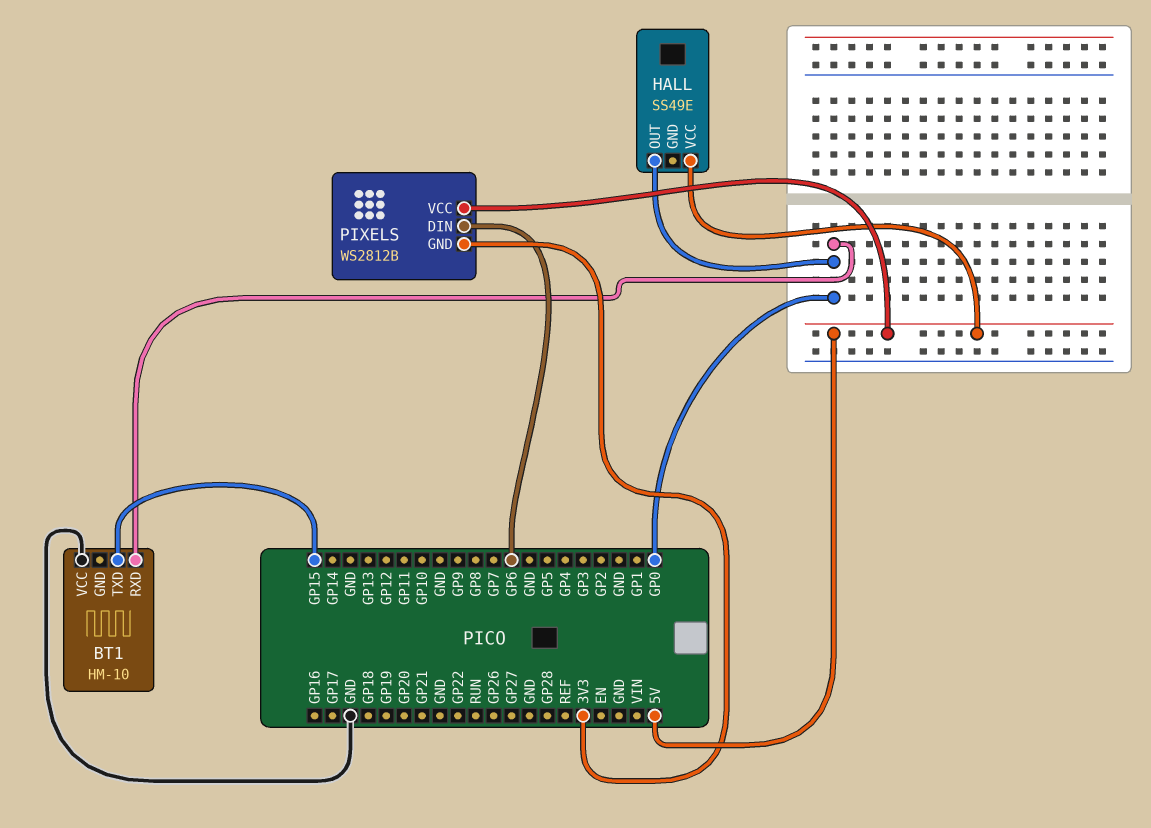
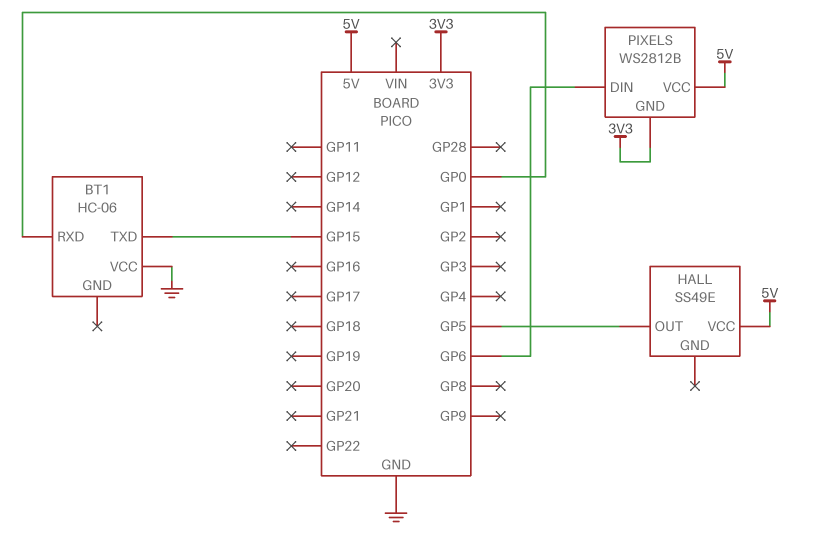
BT1: HM-10 -> HC-06
HALL pin OUT: GP0 -> GP5

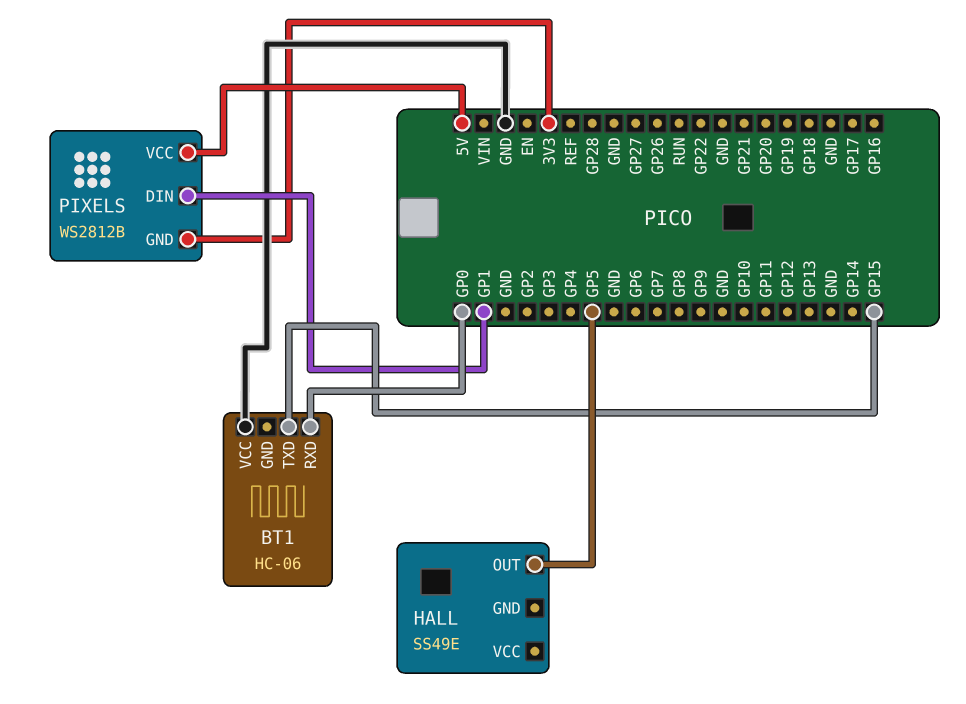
HALL pin VCC: 5V -> none
PIXELS pin DIN: GP6 -> GP1

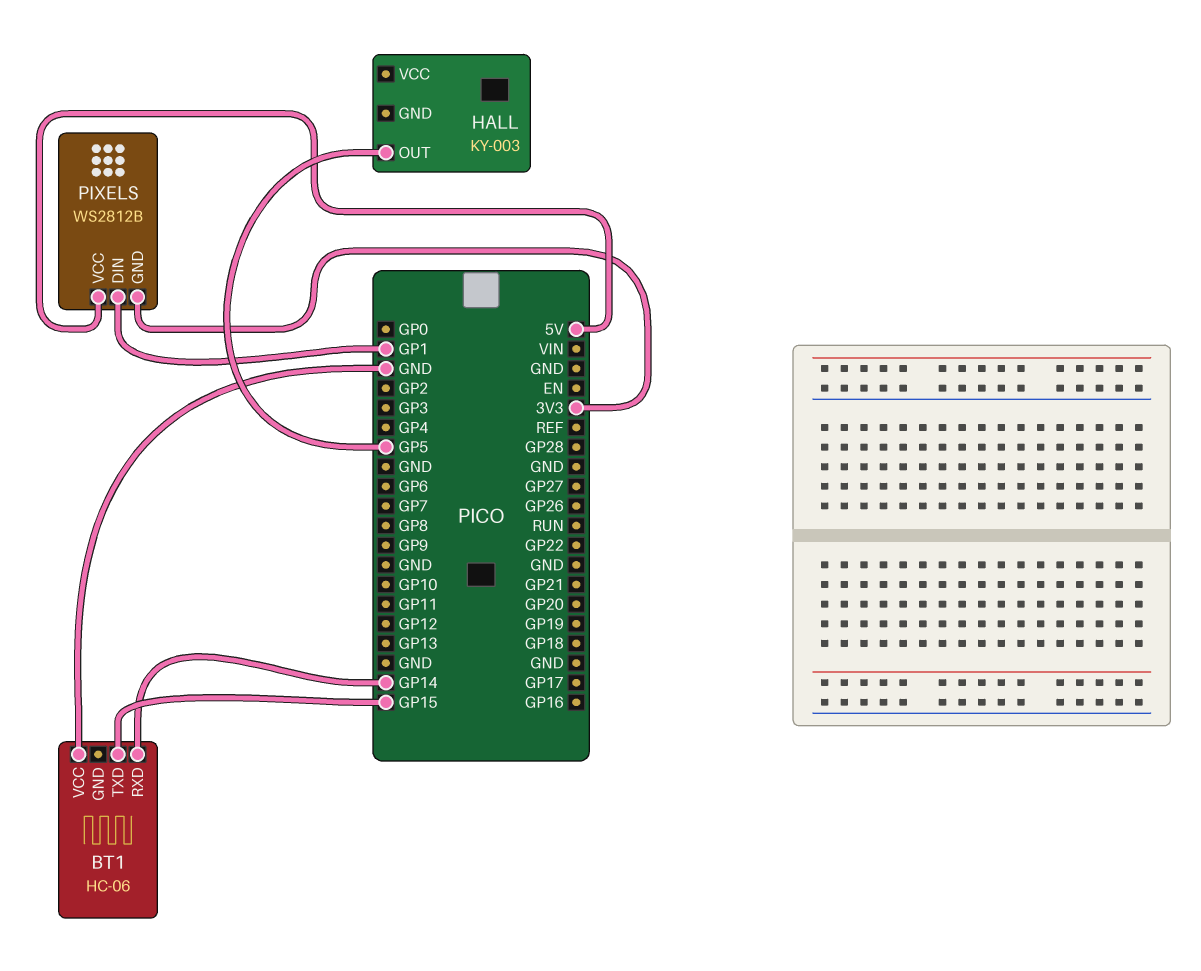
BT1 pin RXD: GP0 -> GP14
HALL: SS49E -> KY-003

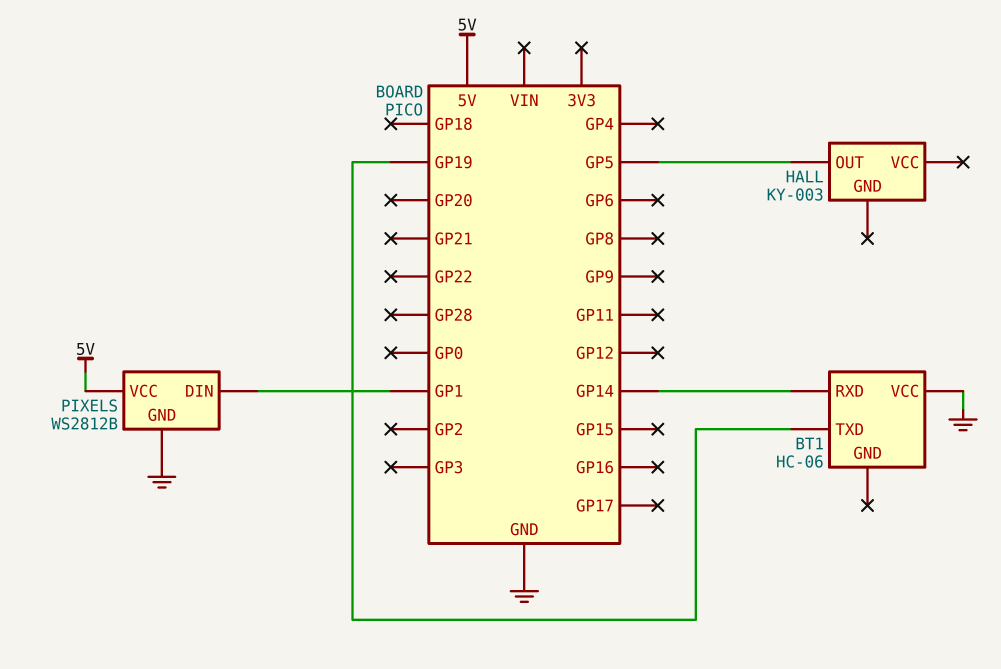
BT1 pin TXD: GP15 -> GP19
PIXELS pin GND: 3V3 -> GND

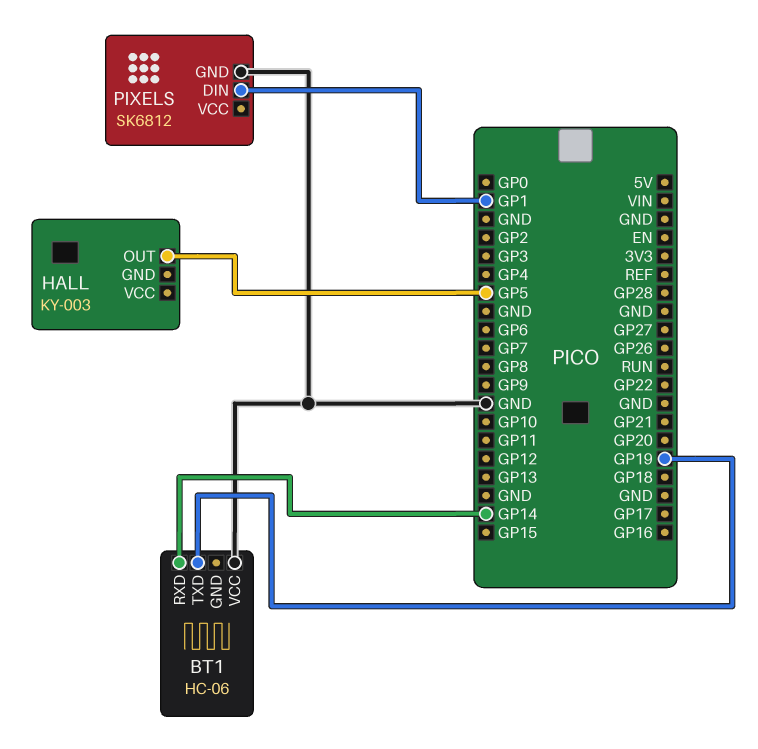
PIXELS: WS2812B -> SK6812
PIXELS pin VCC: 5V -> none

